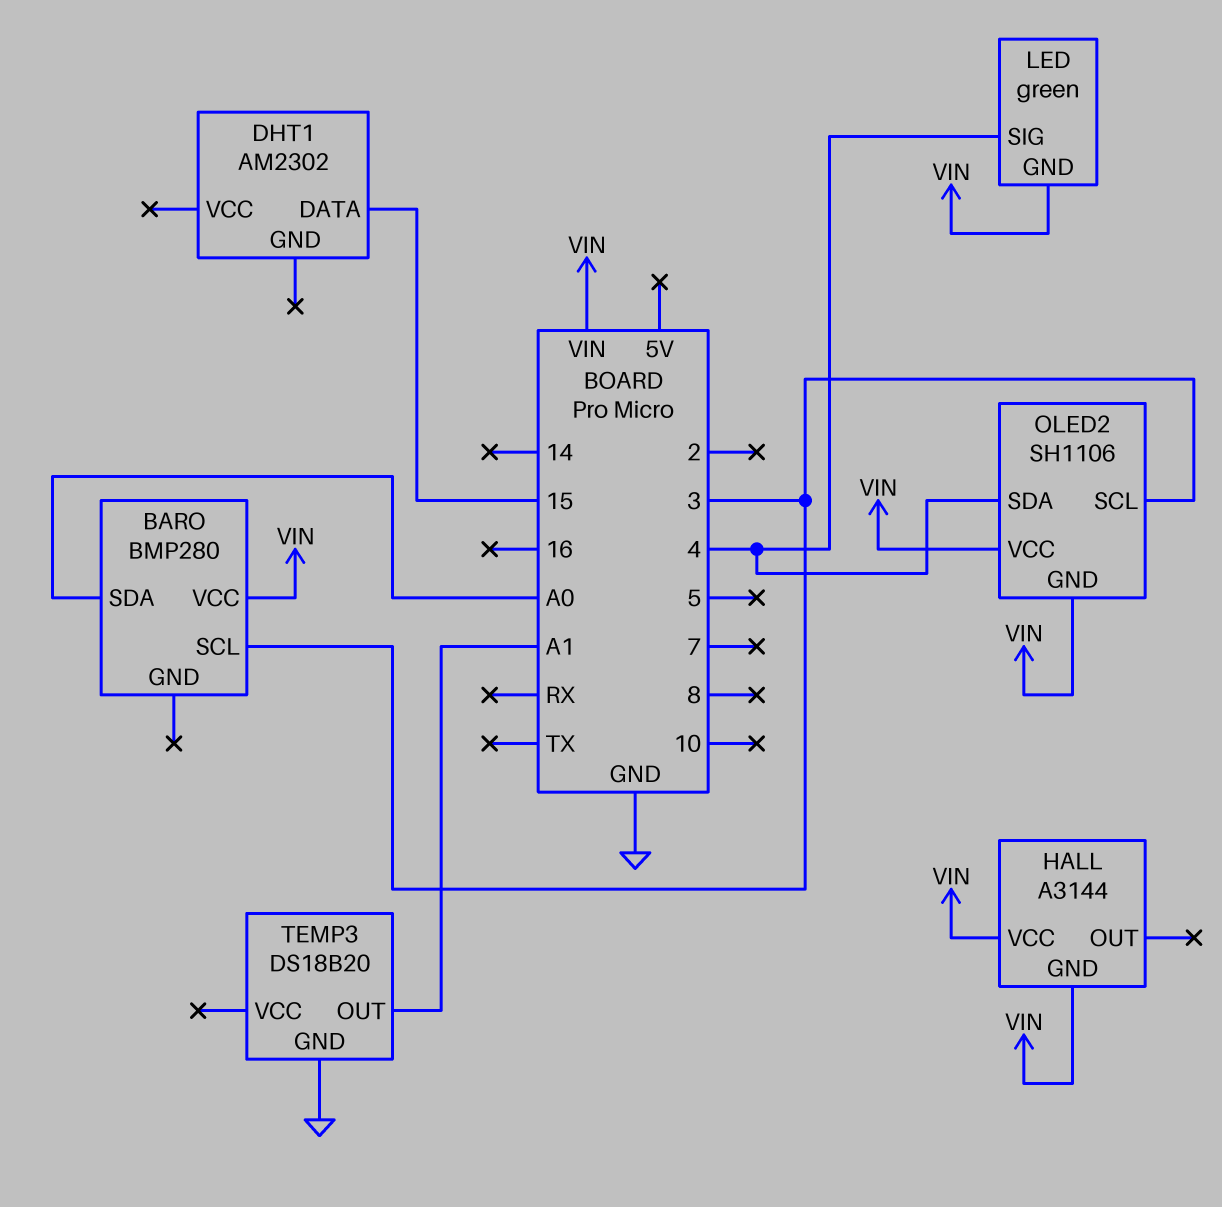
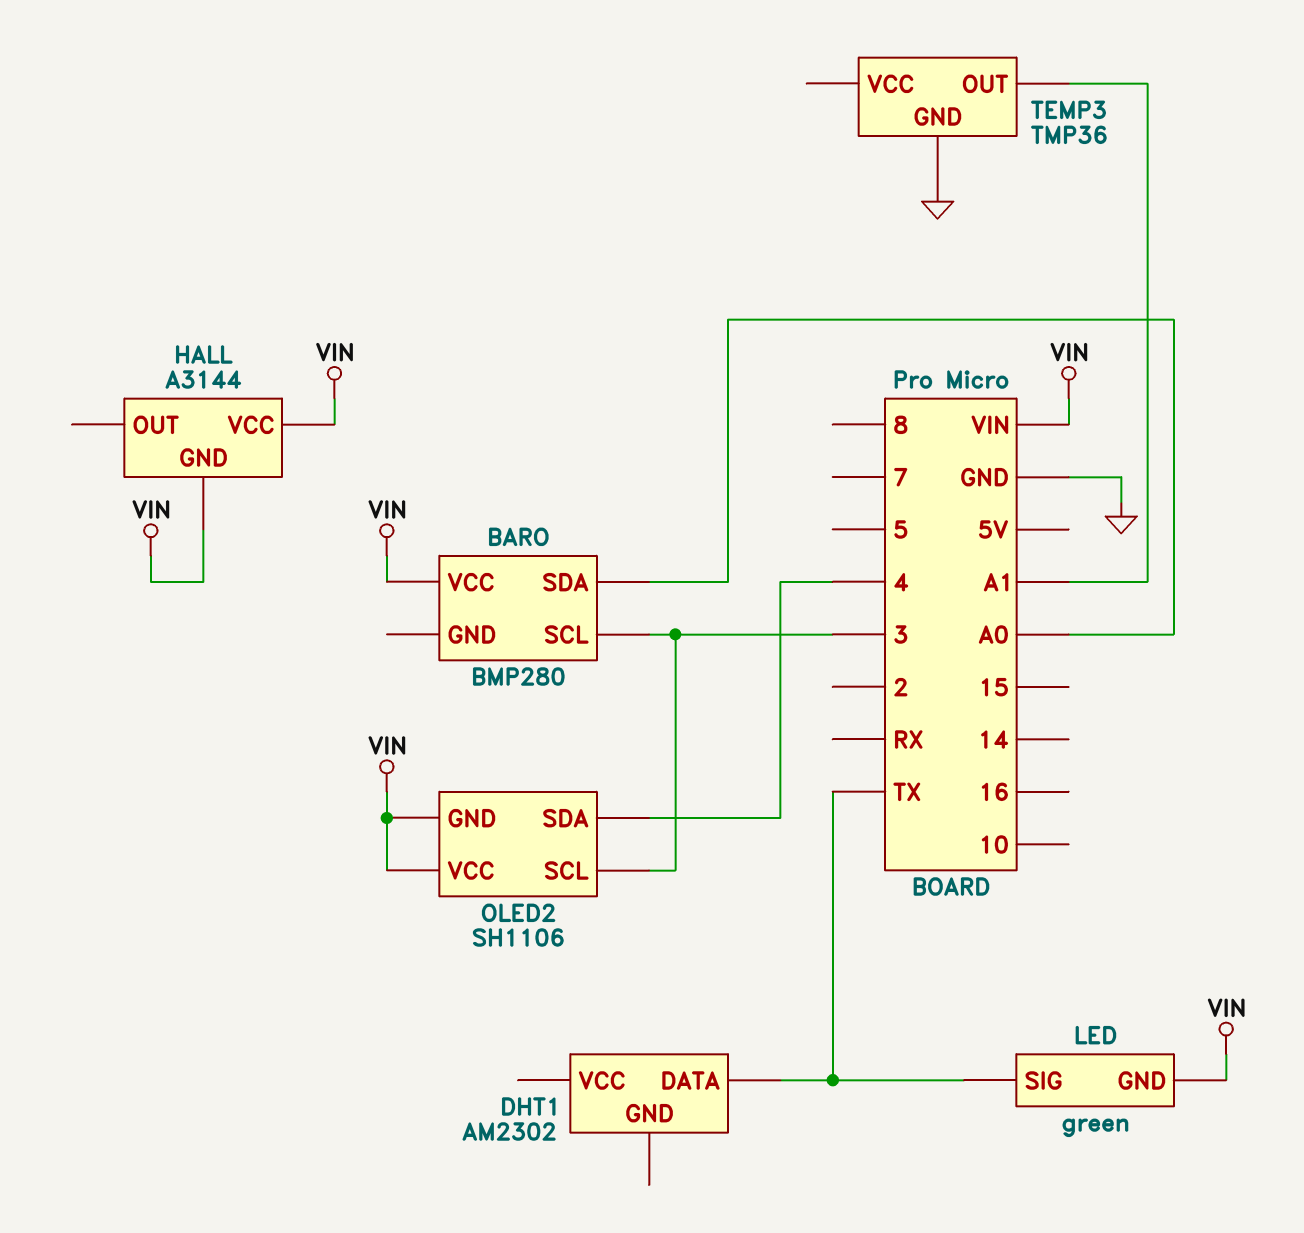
DHT1 pin DATA: 15 -> TX
LED pin SIG: 4 -> TX
TEMP3: DS18B20 -> TMP36

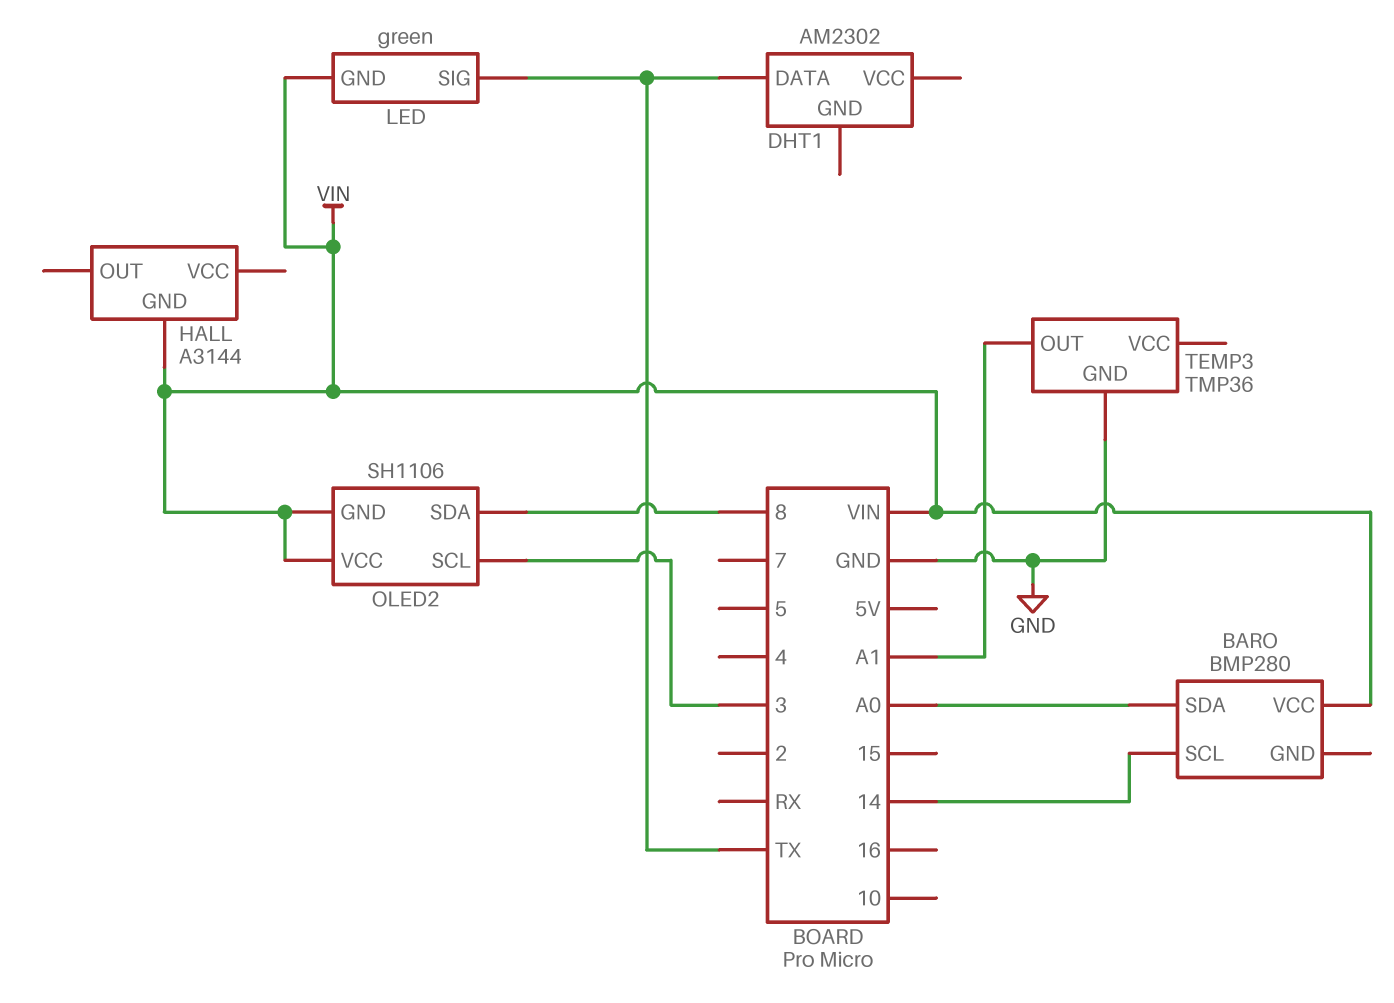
BARO pin SCL: 3 -> 14
HALL pin VCC: VIN -> none
OLED2 pin SDA: 4 -> 8

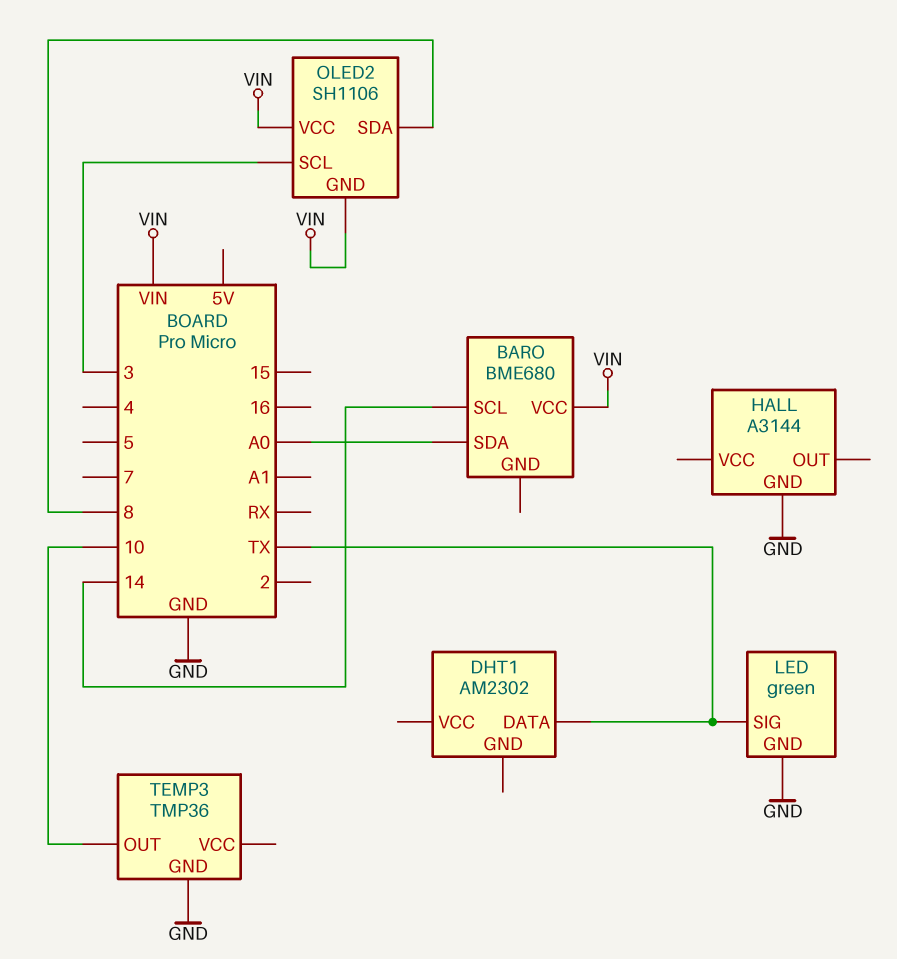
BARO: BMP280 -> BME680
HALL pin GND: VIN -> GND
LED pin GND: VIN -> GND
TEMP3 pin OUT: A1 -> 10

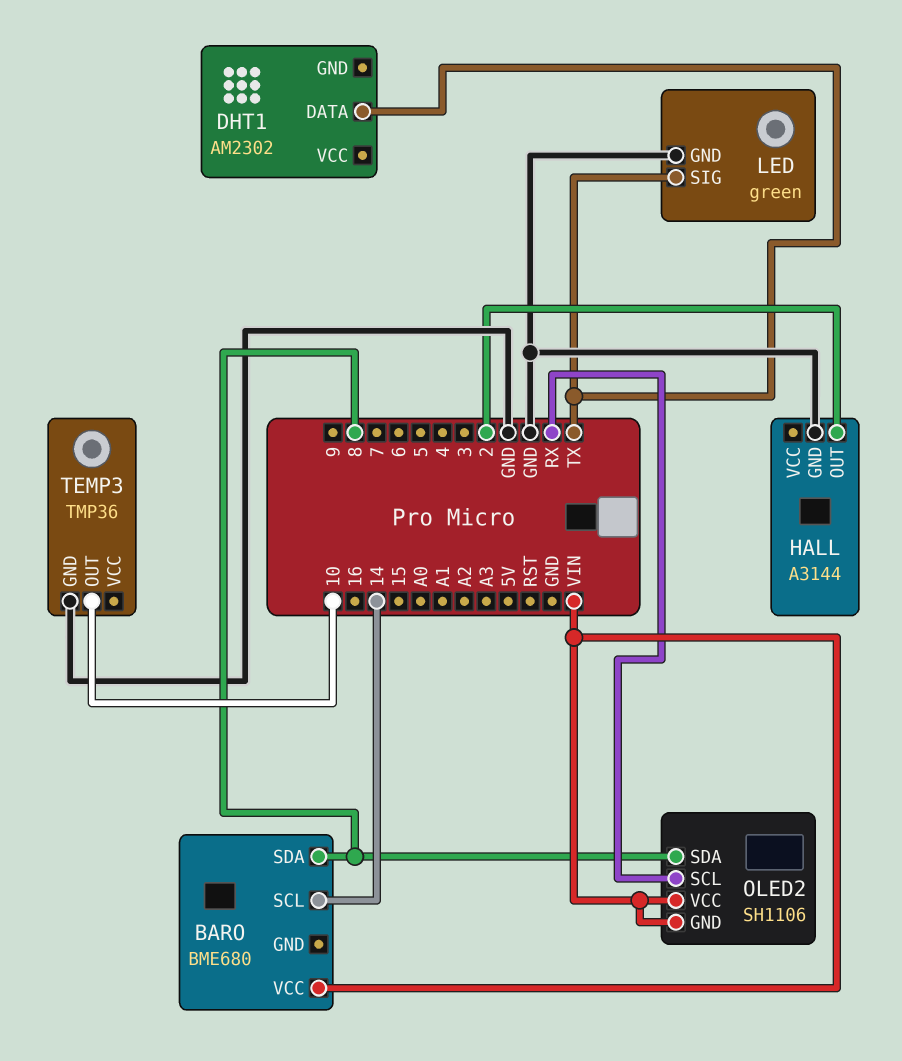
BARO pin SDA: A0 -> 8
HALL pin OUT: none -> 2
OLED2 pin SCL: 3 -> RX

